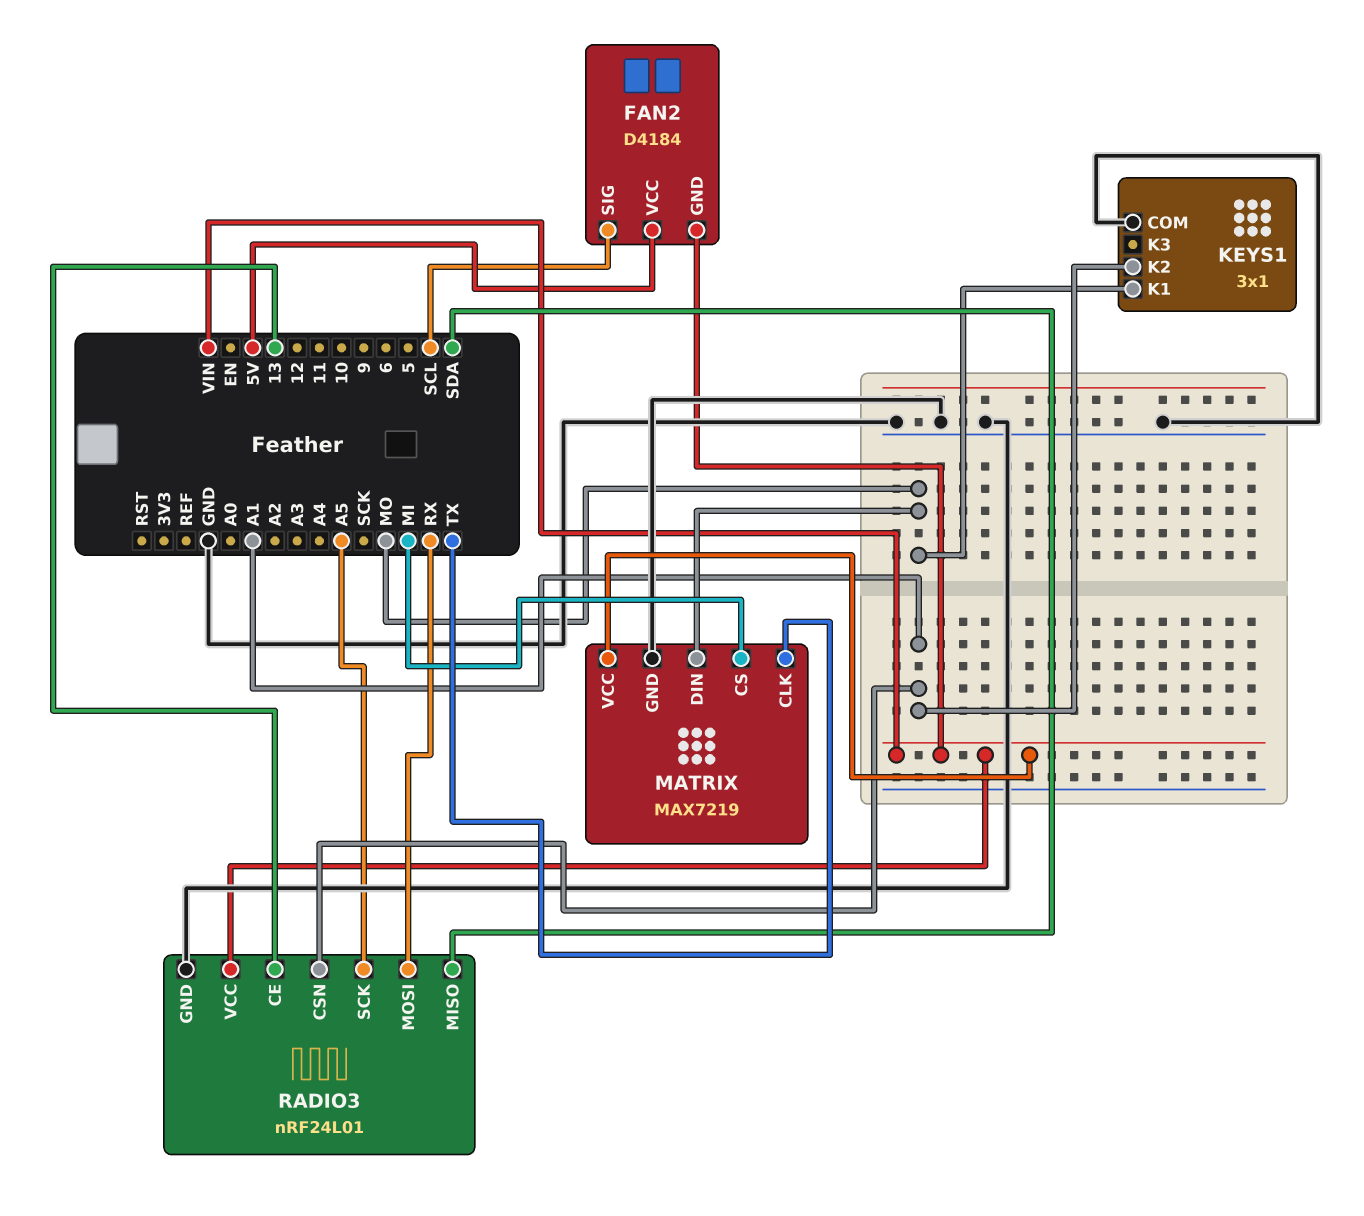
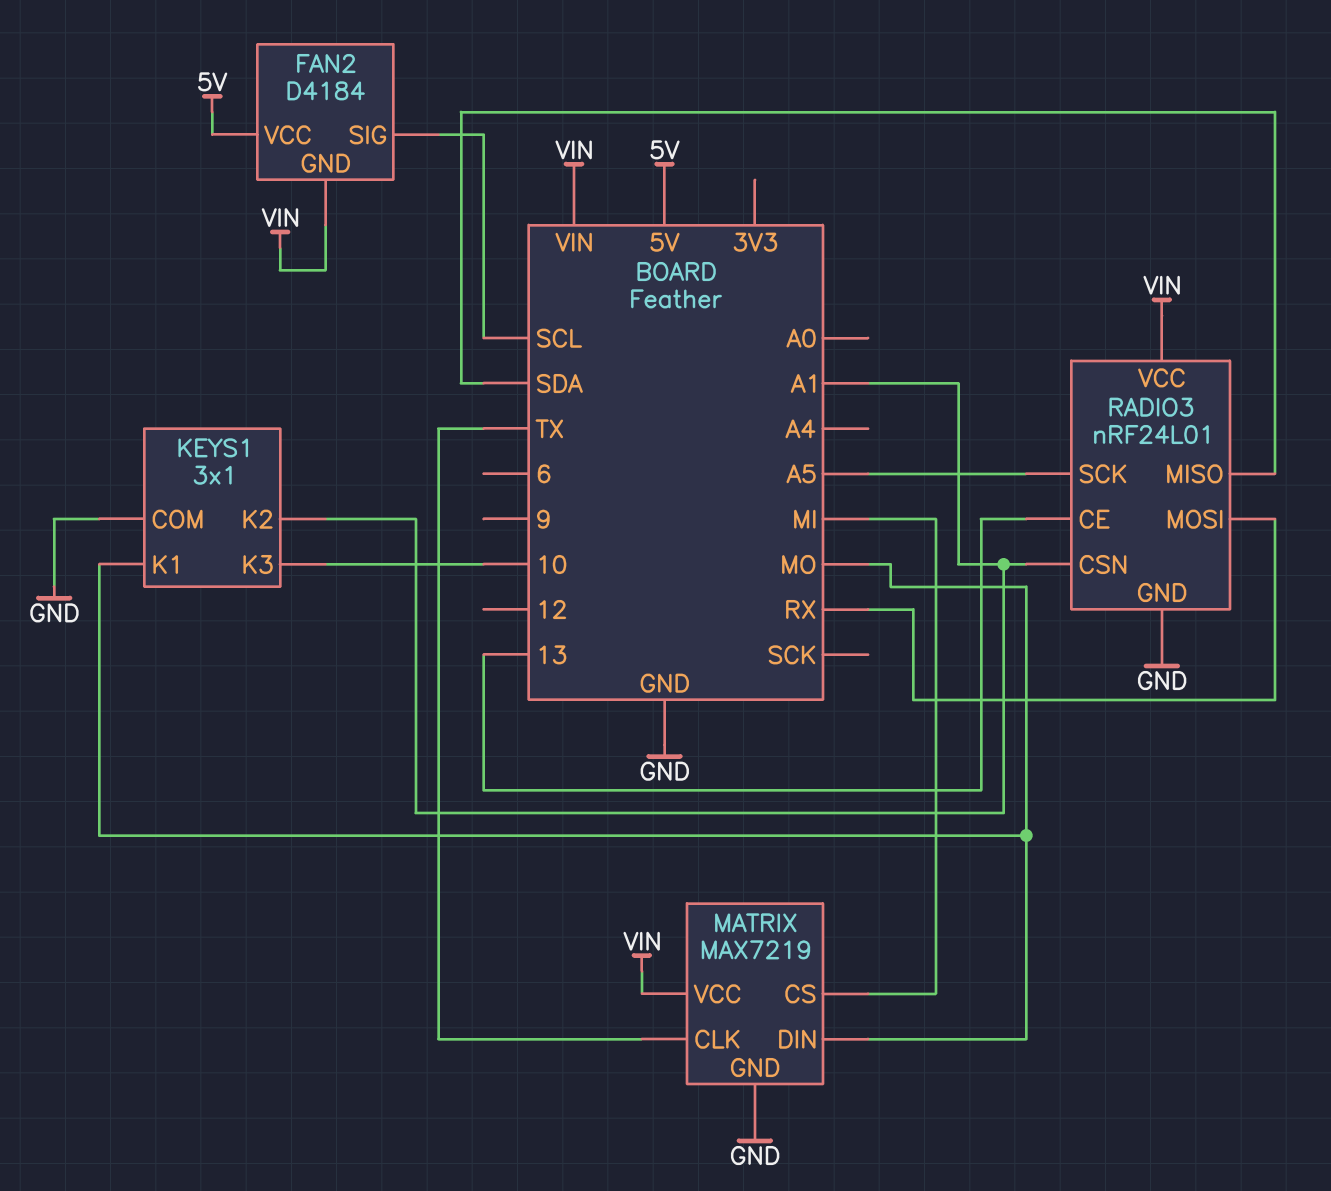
KEYS1 pin K3: none -> 10

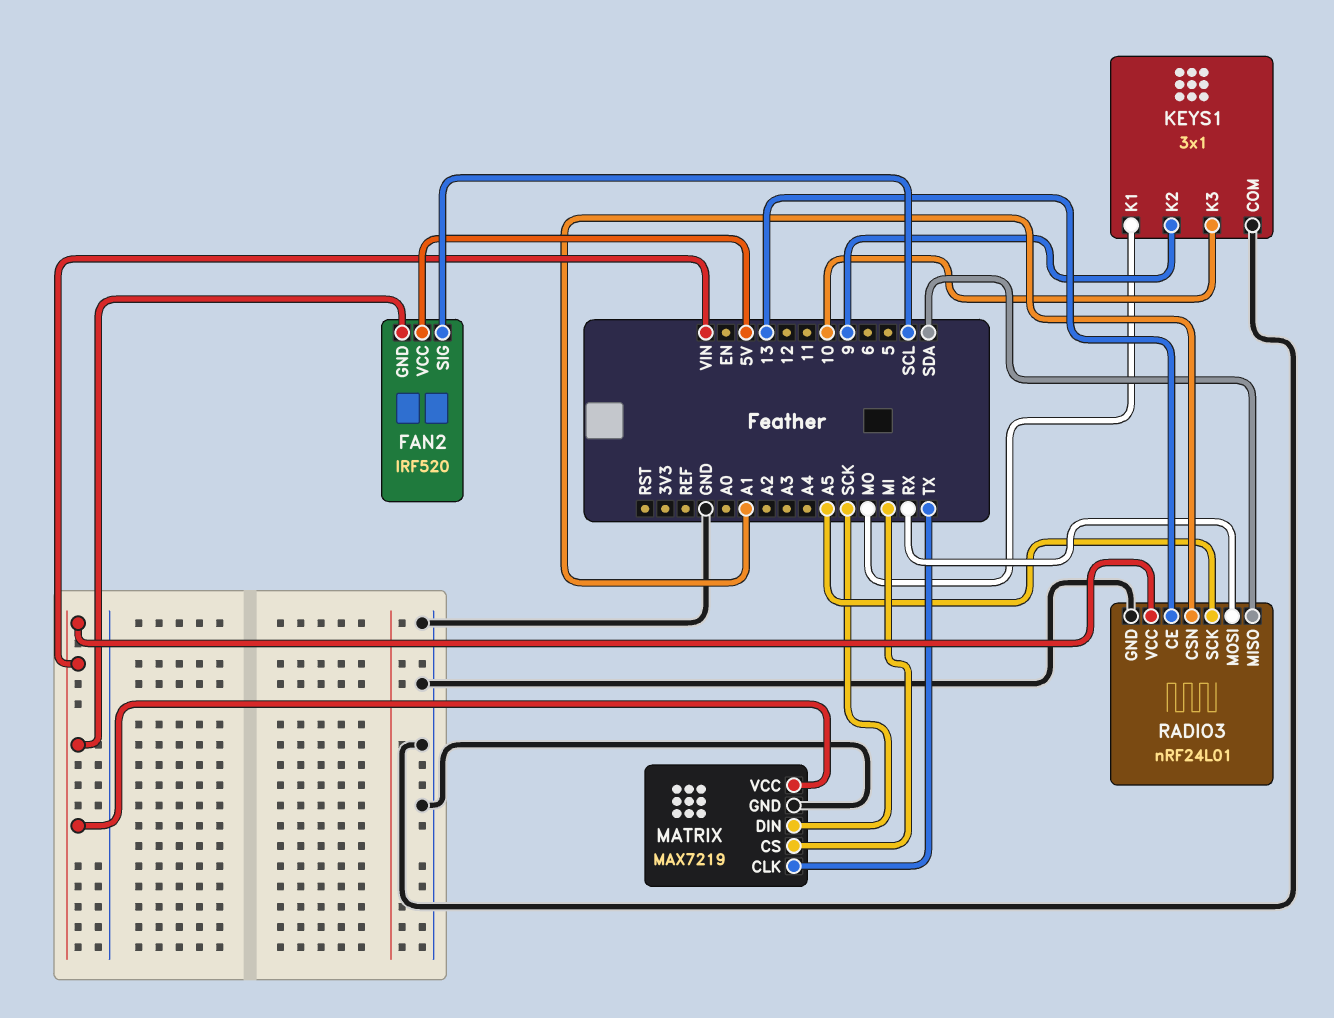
FAN2: D4184 -> IRF520
KEYS1 pin K2: A1 -> 9
MATRIX pin DIN: MO -> SCK

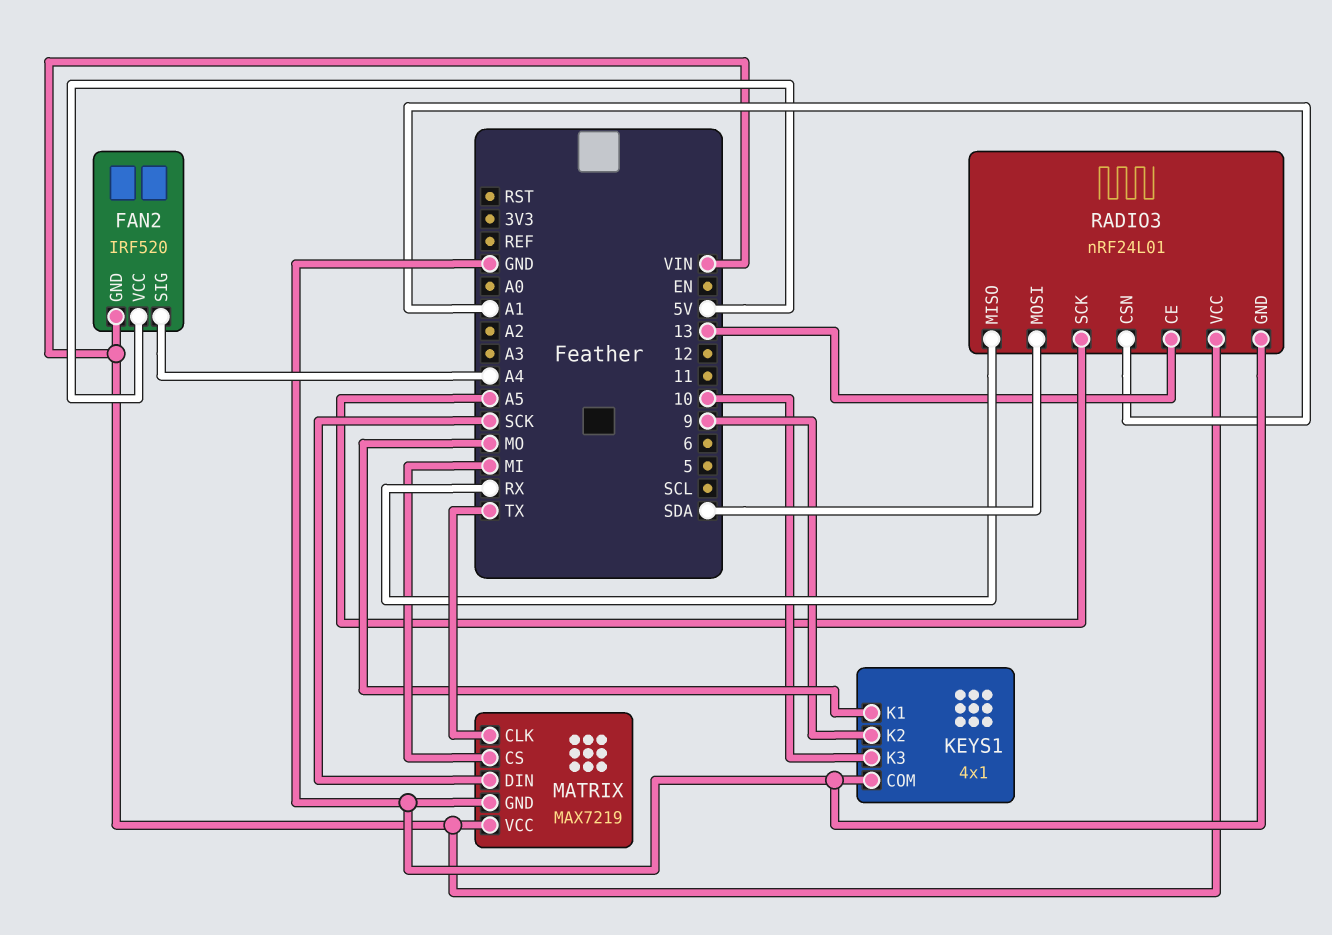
FAN2 pin SIG: SCL -> A4
KEYS1: 3x1 -> 4x1
RADIO3 pin MISO: SDA -> RX
RADIO3 pin MOSI: RX -> SDA

